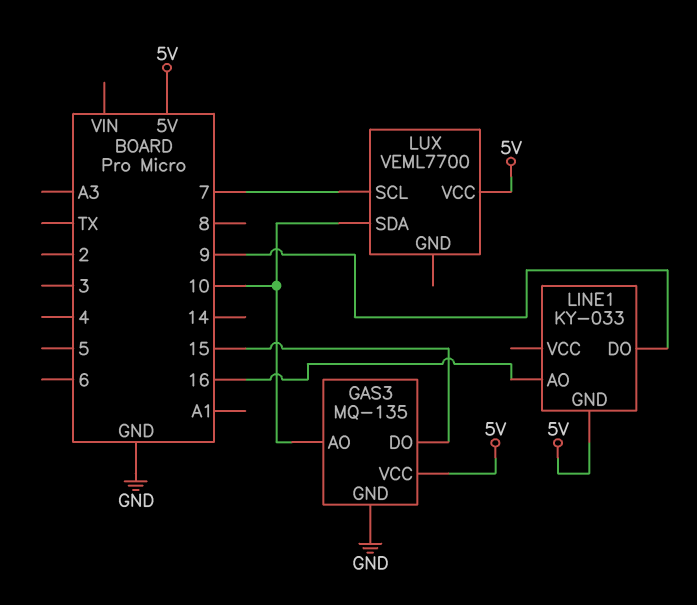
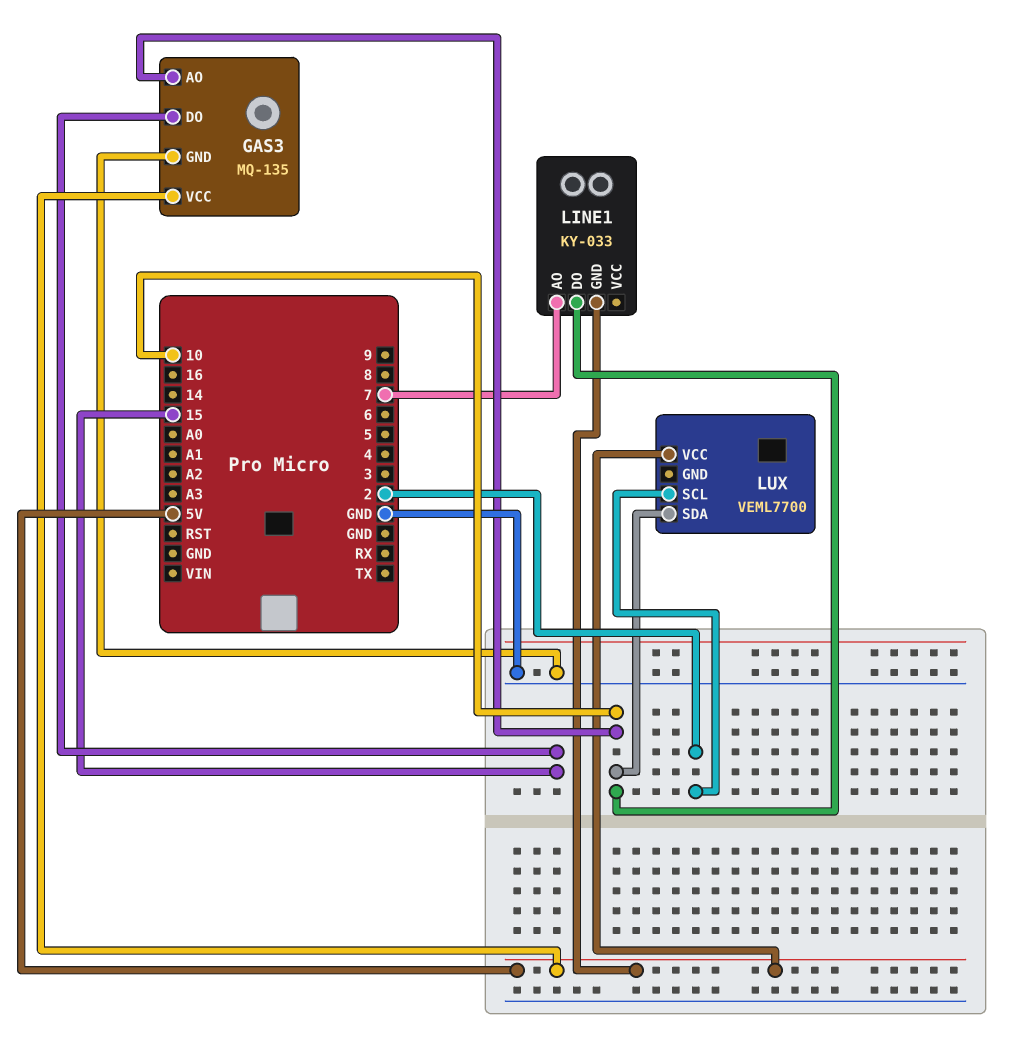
LINE1 pin AO: 16 -> 7
LINE1 pin DO: 9 -> 10
LUX pin SCL: 7 -> 2

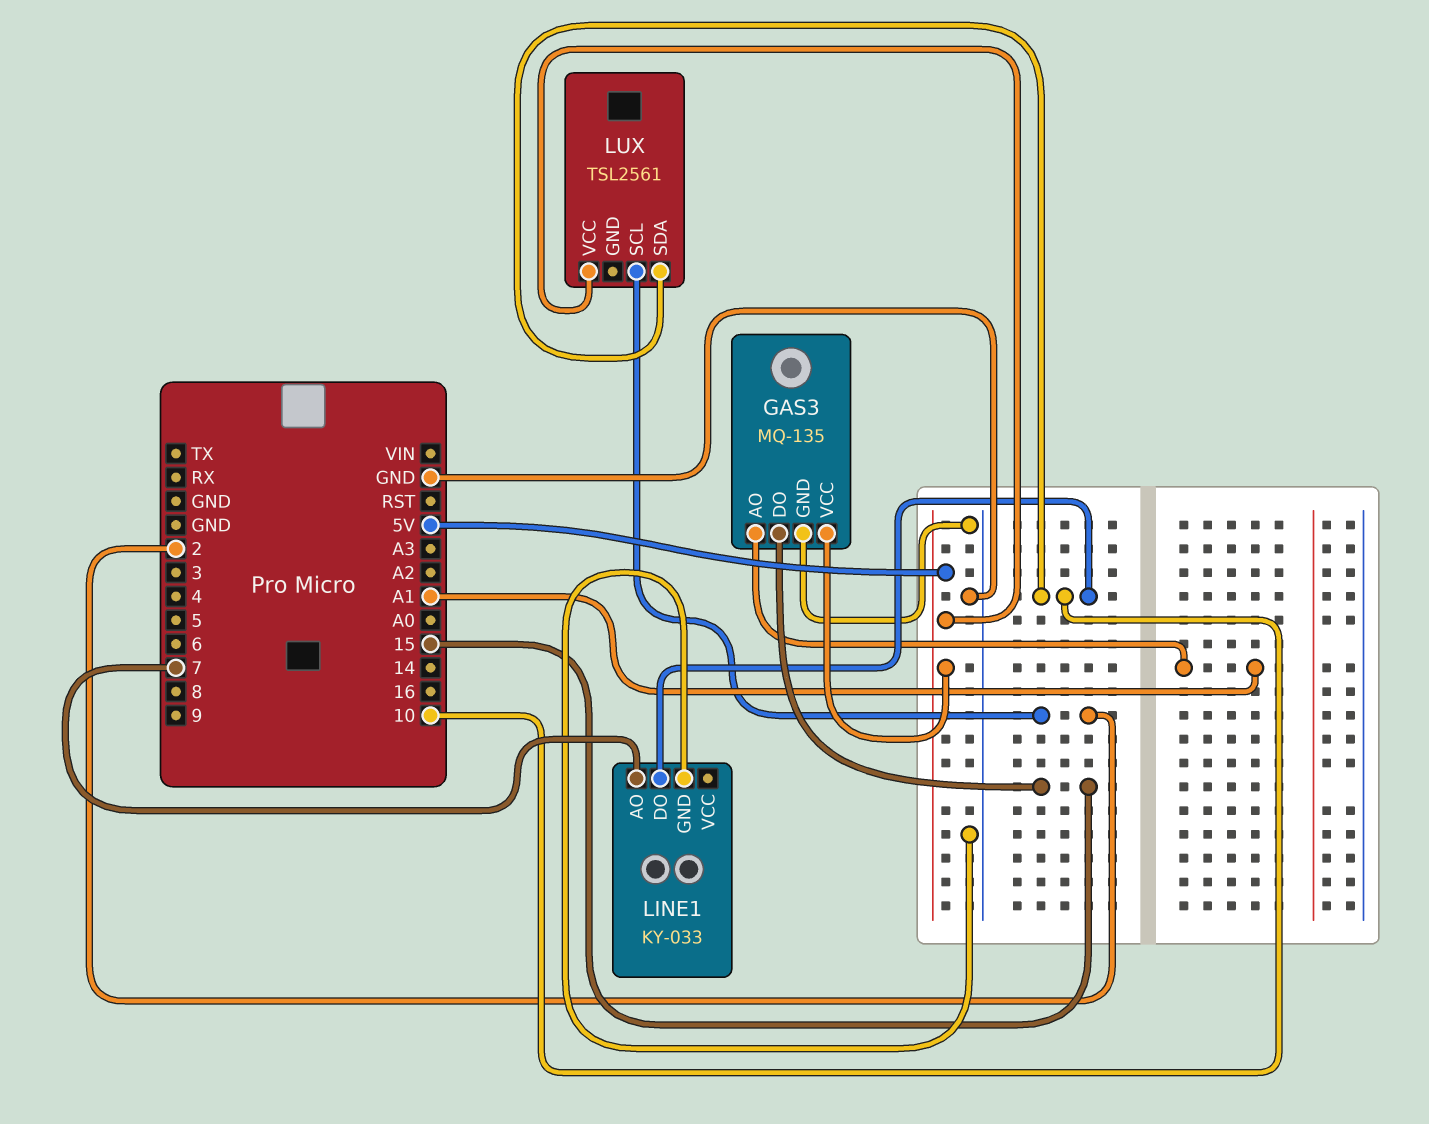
GAS3 pin AO: 10 -> A1
LINE1 pin GND: 5V -> GND
LUX: VEML7700 -> TSL2561

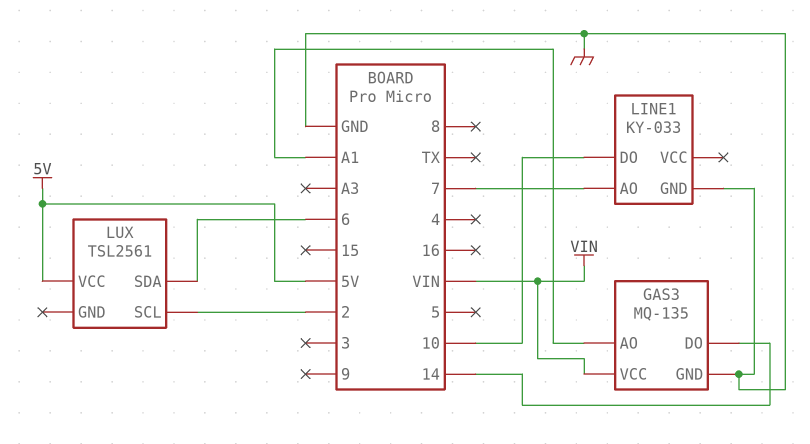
GAS3 pin DO: 15 -> 14
GAS3 pin VCC: 5V -> VIN
LUX pin SDA: 10 -> 6

